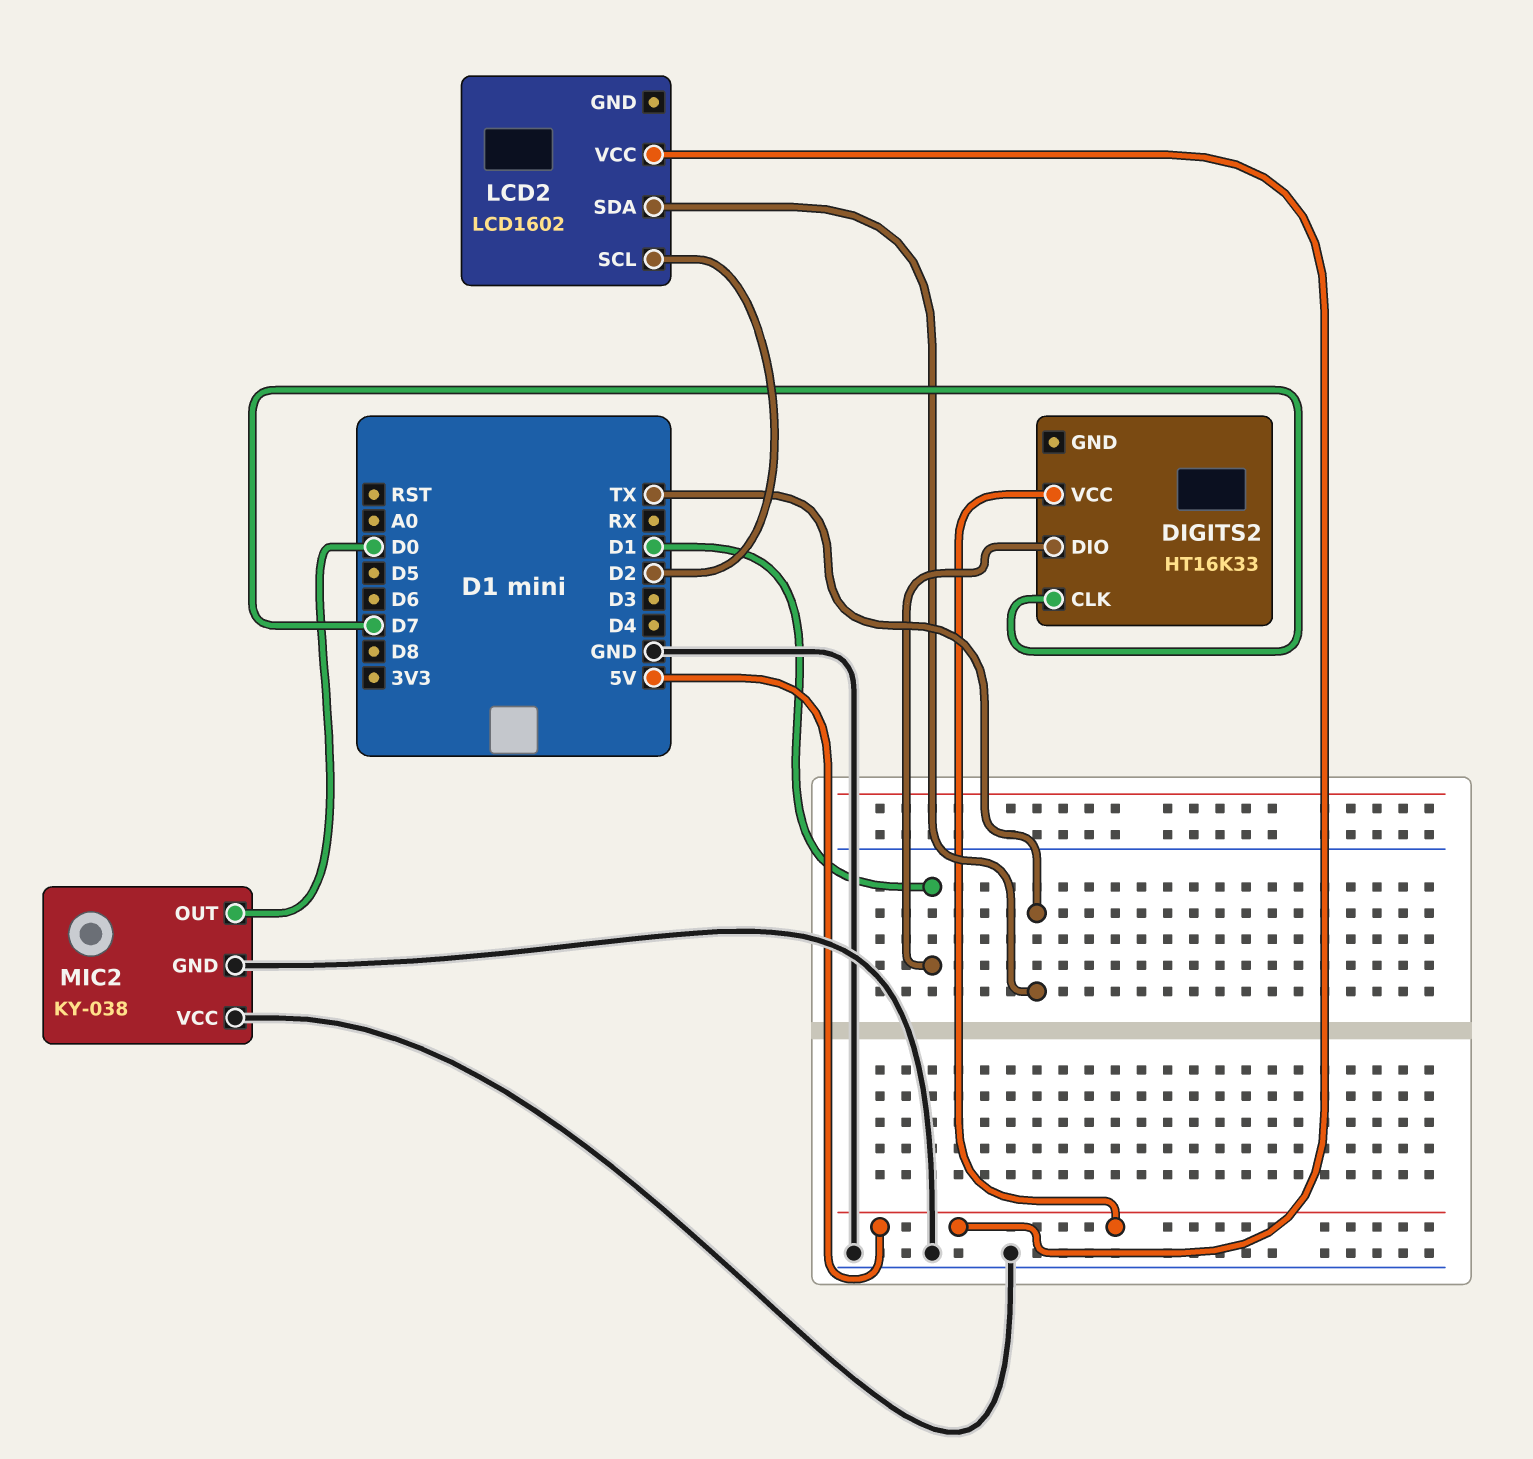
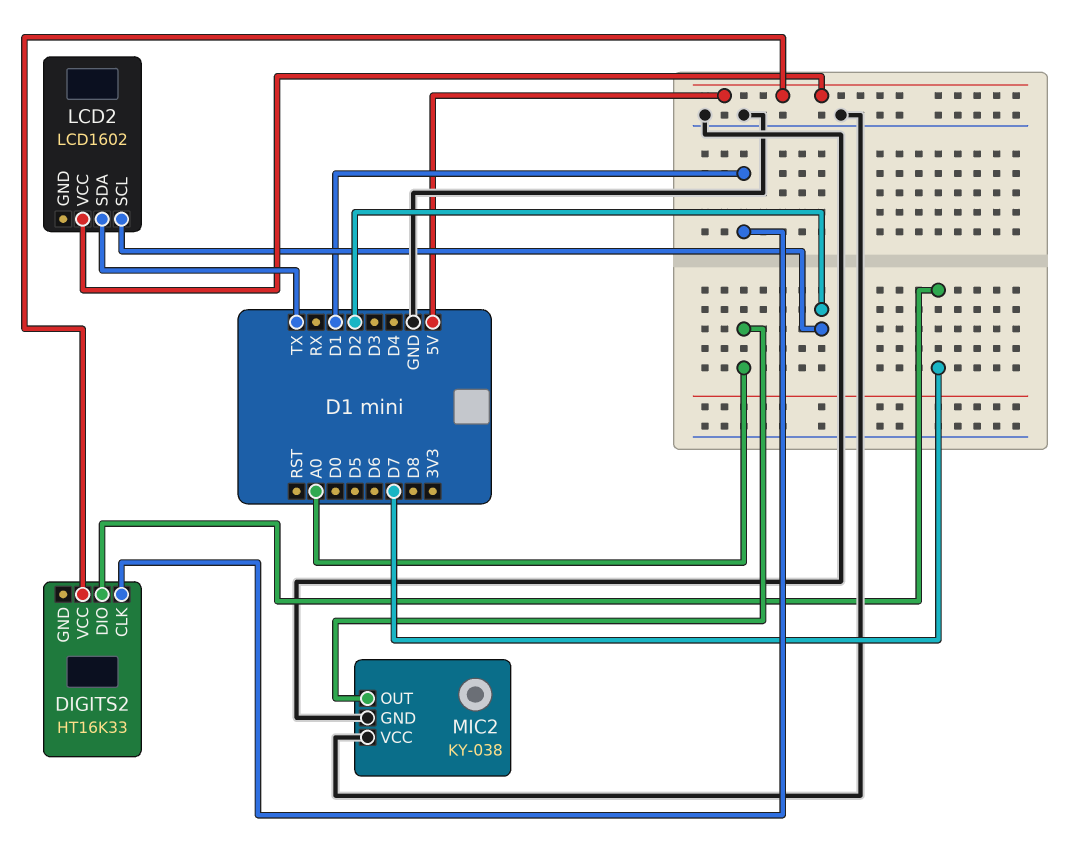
DIGITS2 pin CLK: D7 -> D1
DIGITS2 pin DIO: D1 -> D7
MIC2 pin OUT: D0 -> A0

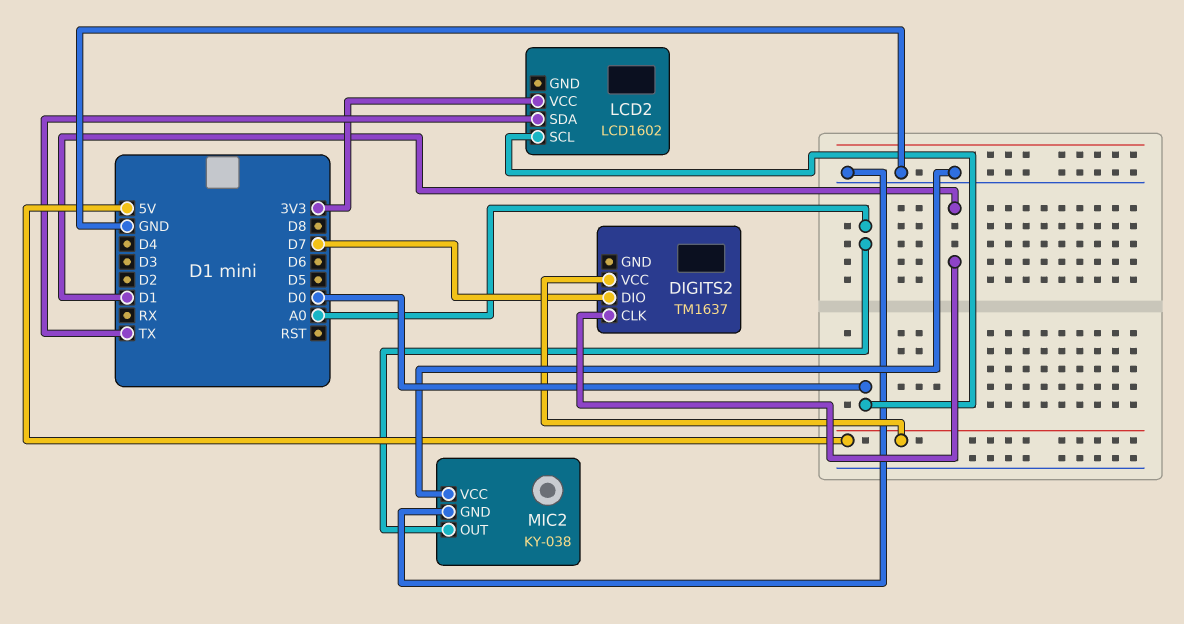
DIGITS2: HT16K33 -> TM1637
LCD2 pin SCL: D2 -> D0
LCD2 pin VCC: 5V -> 3V3

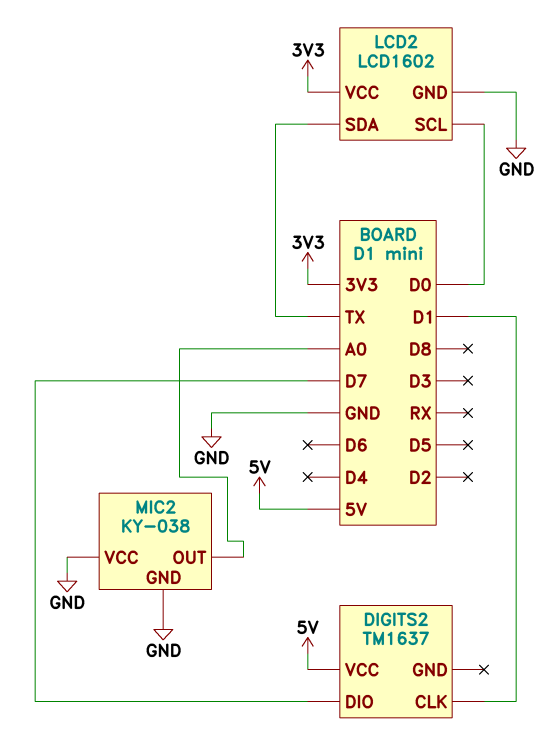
LCD2 pin GND: none -> GND

